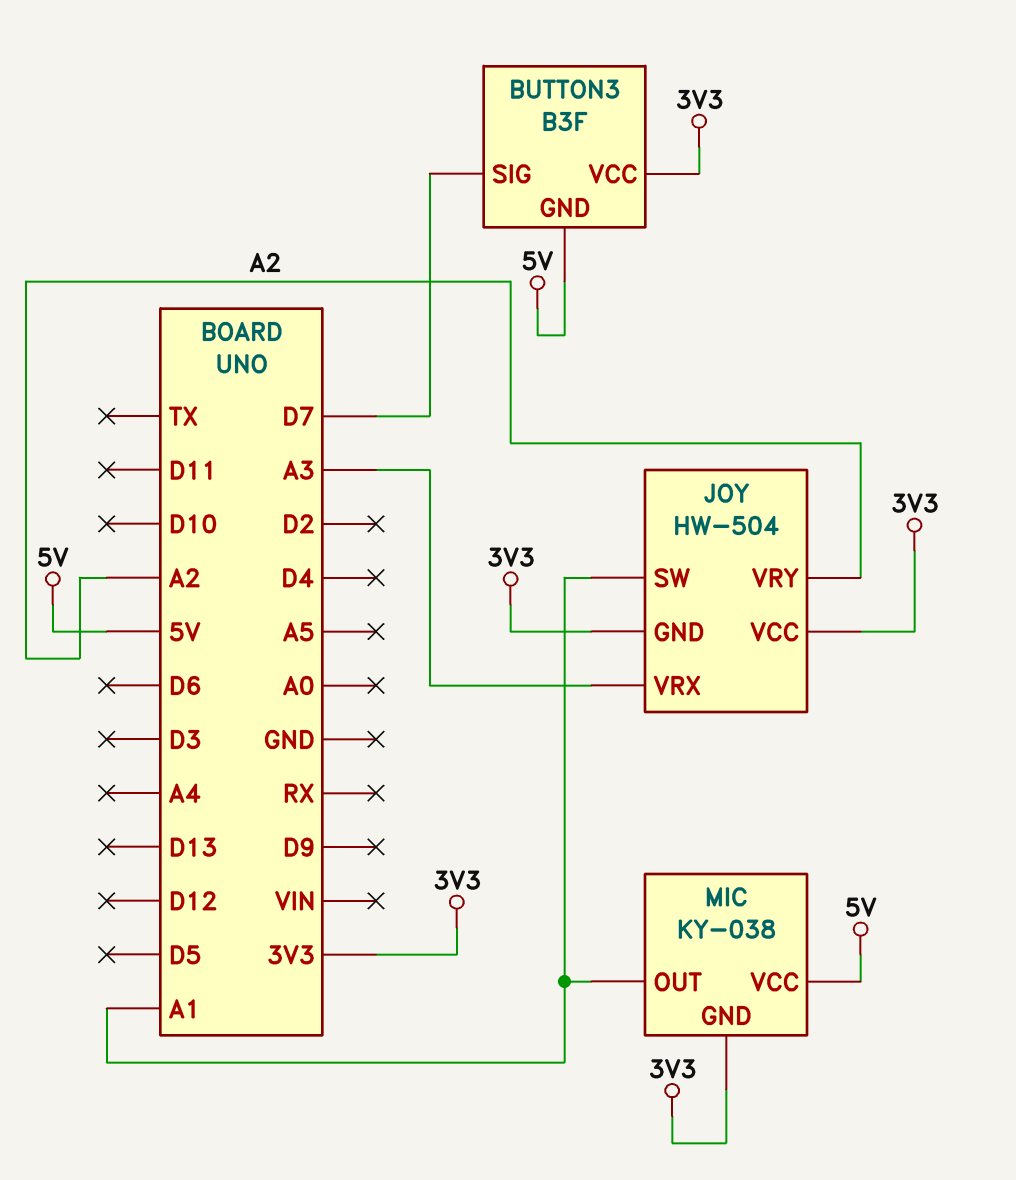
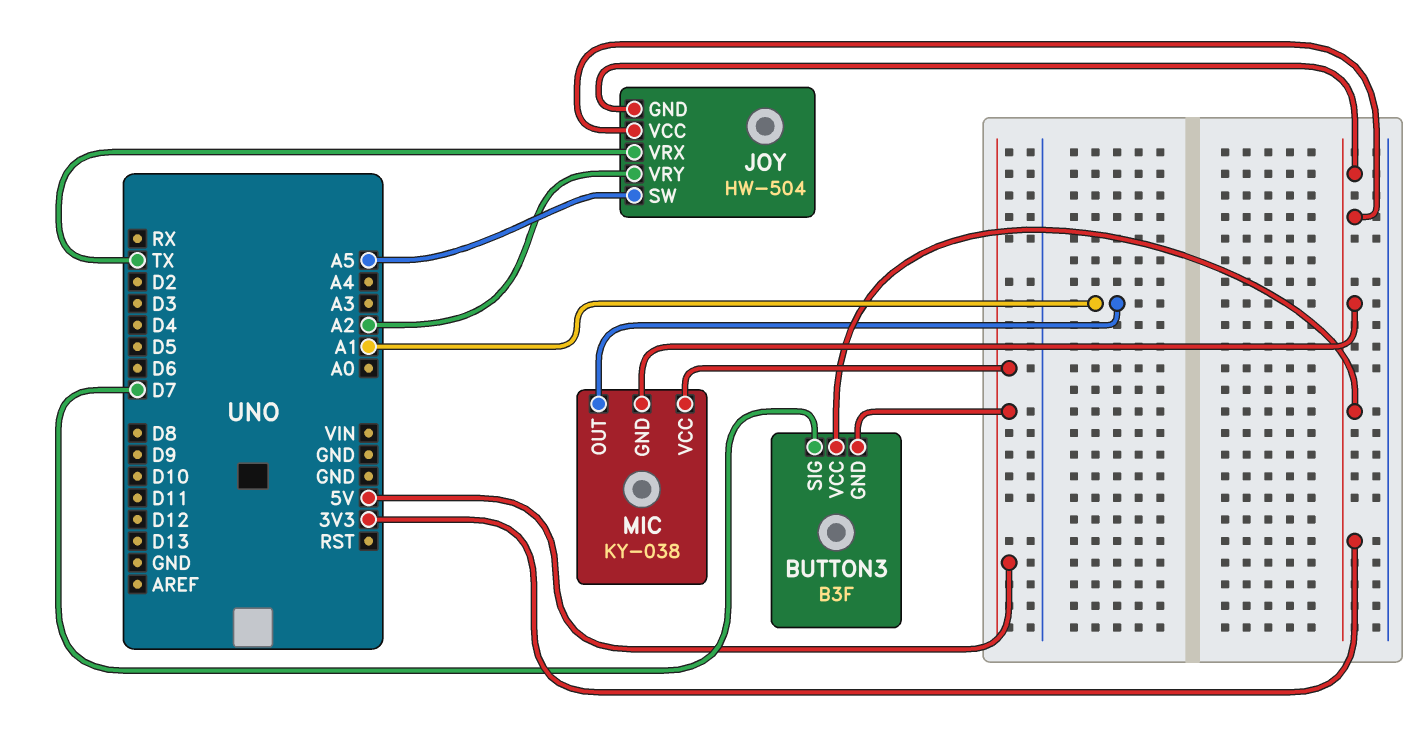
JOY pin SW: A1 -> A5
JOY pin VRX: A3 -> TX

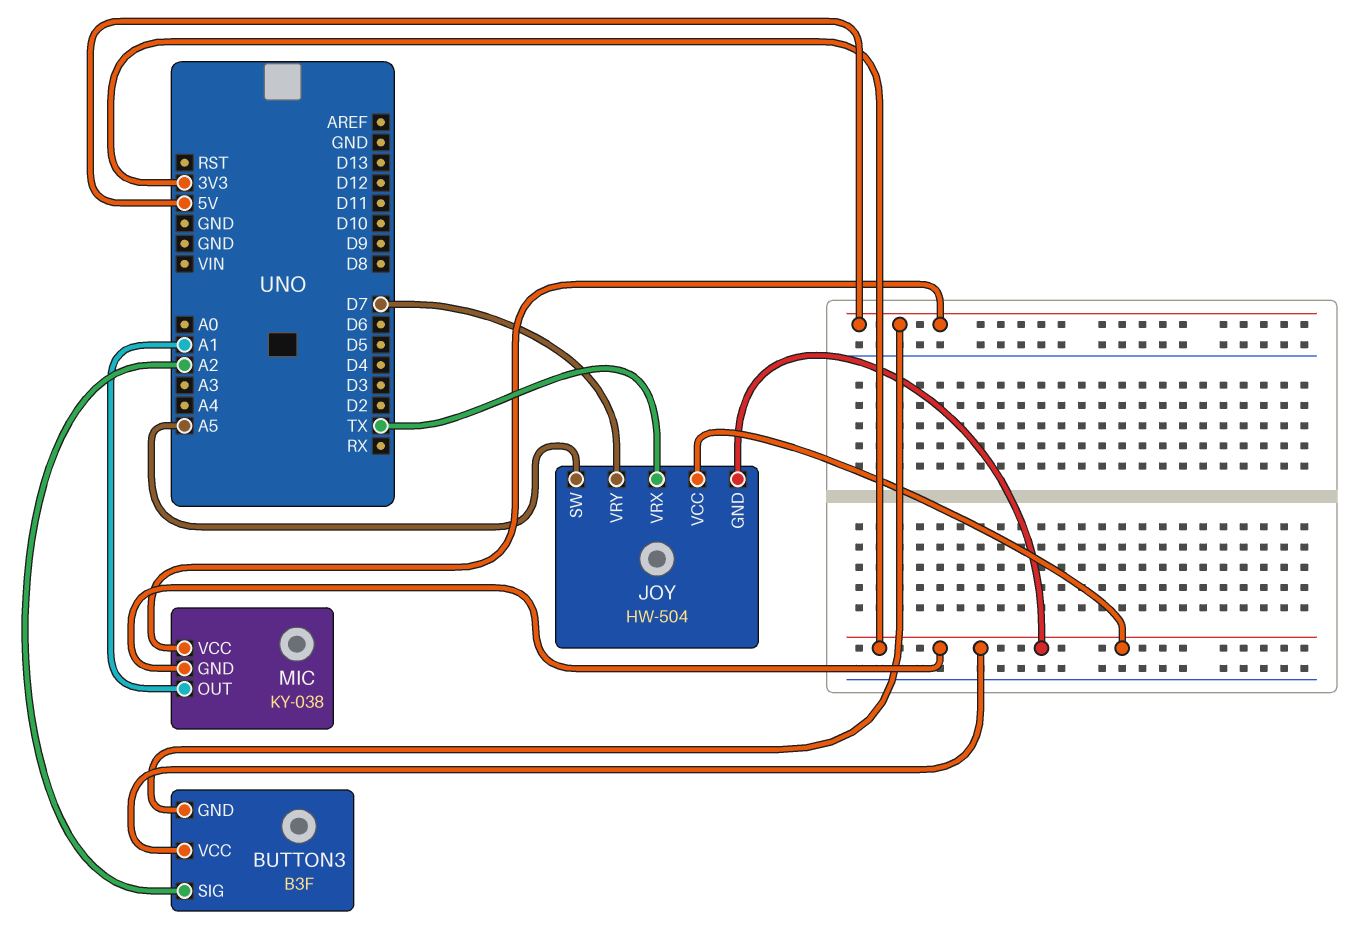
BUTTON3 pin SIG: D7 -> A2
JOY pin VRY: A2 -> D7

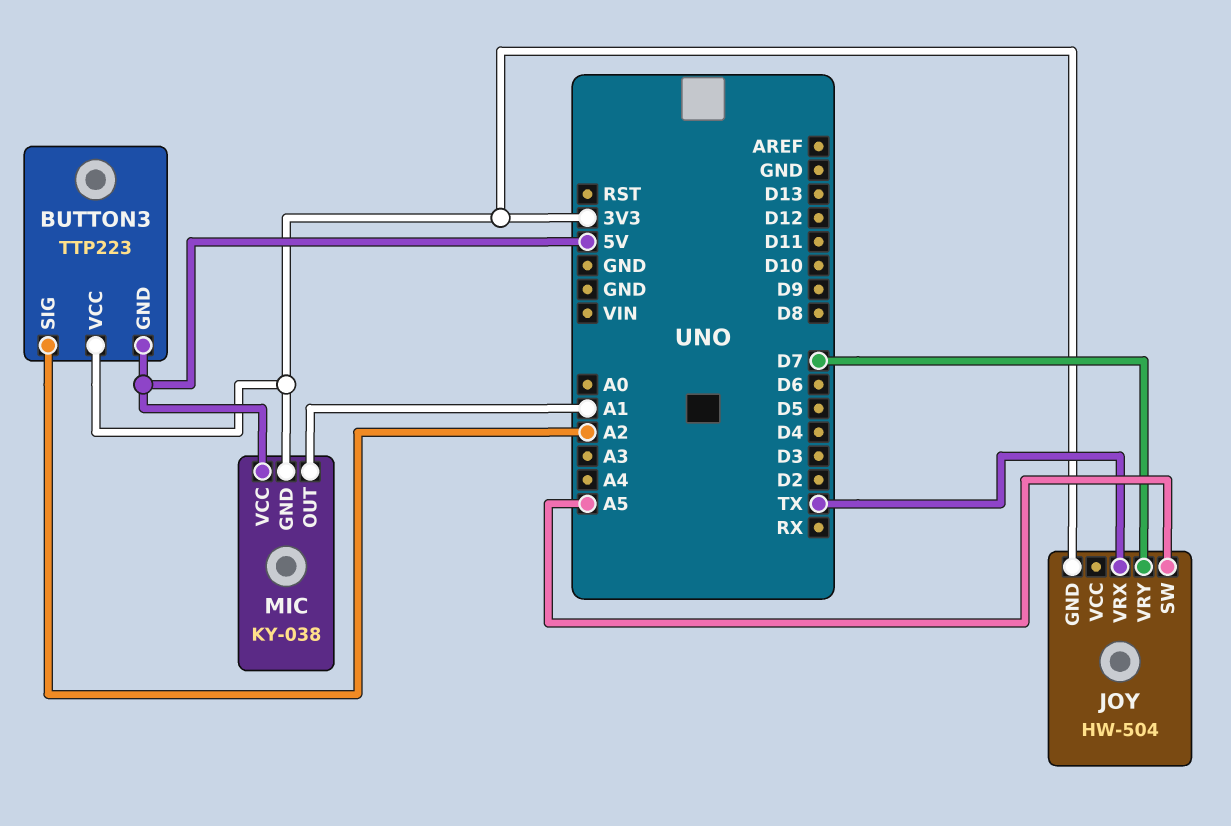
BUTTON3: B3F -> TTP223
JOY pin VCC: 3V3 -> none

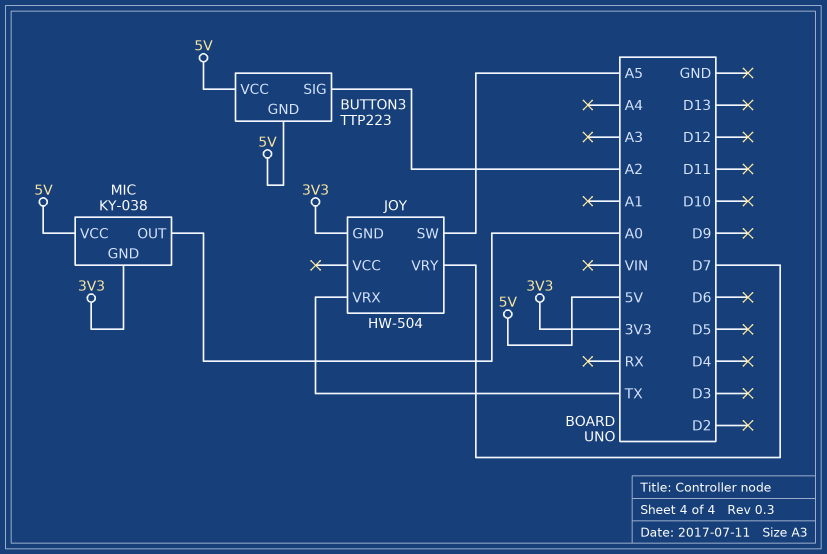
BUTTON3 pin VCC: 3V3 -> 5V
MIC pin OUT: A1 -> A0

